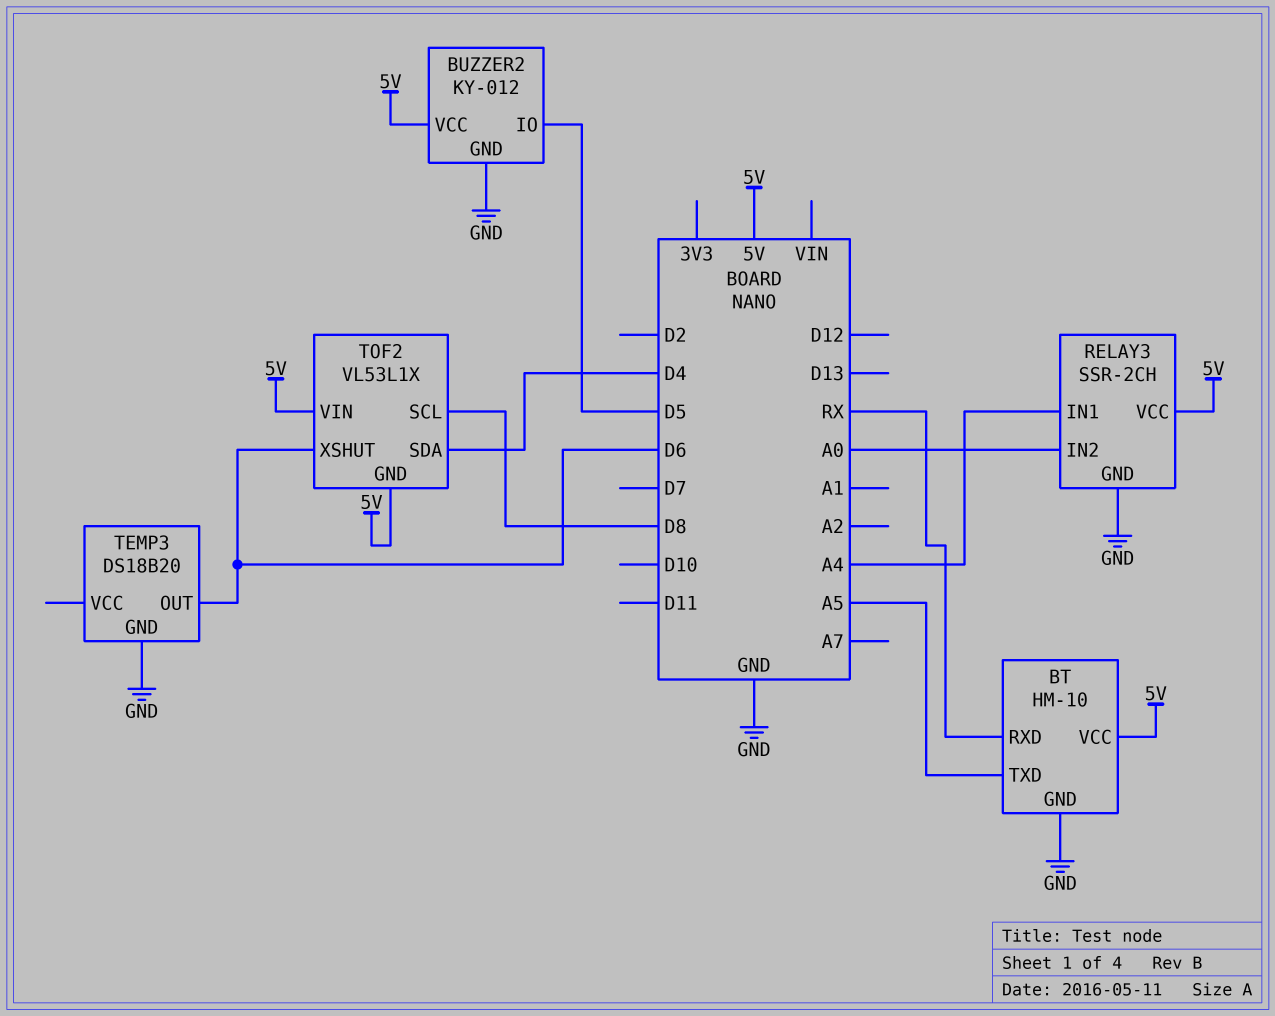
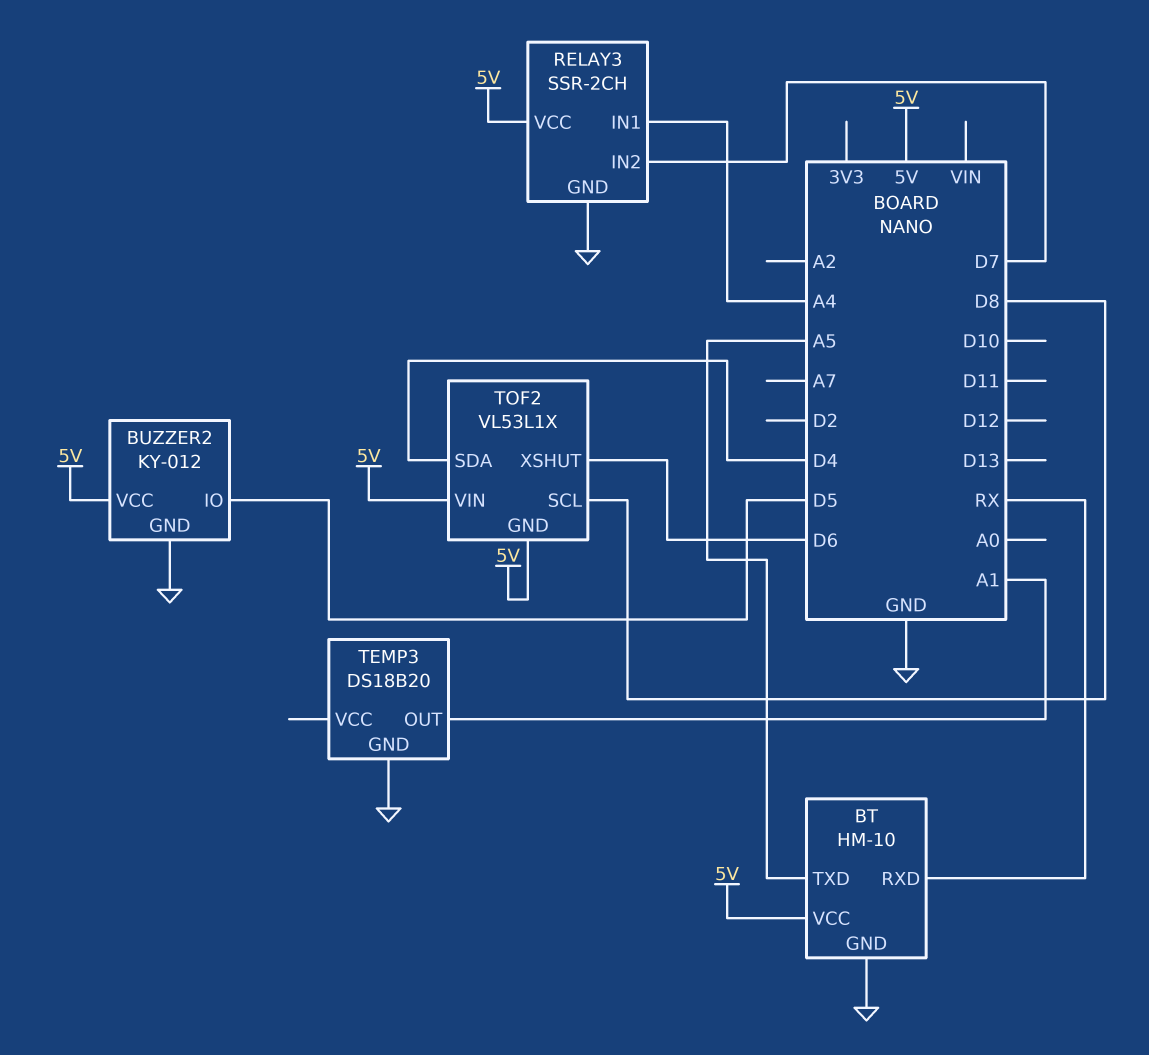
RELAY3 pin IN2: A0 -> D7
TEMP3 pin OUT: D6 -> A1

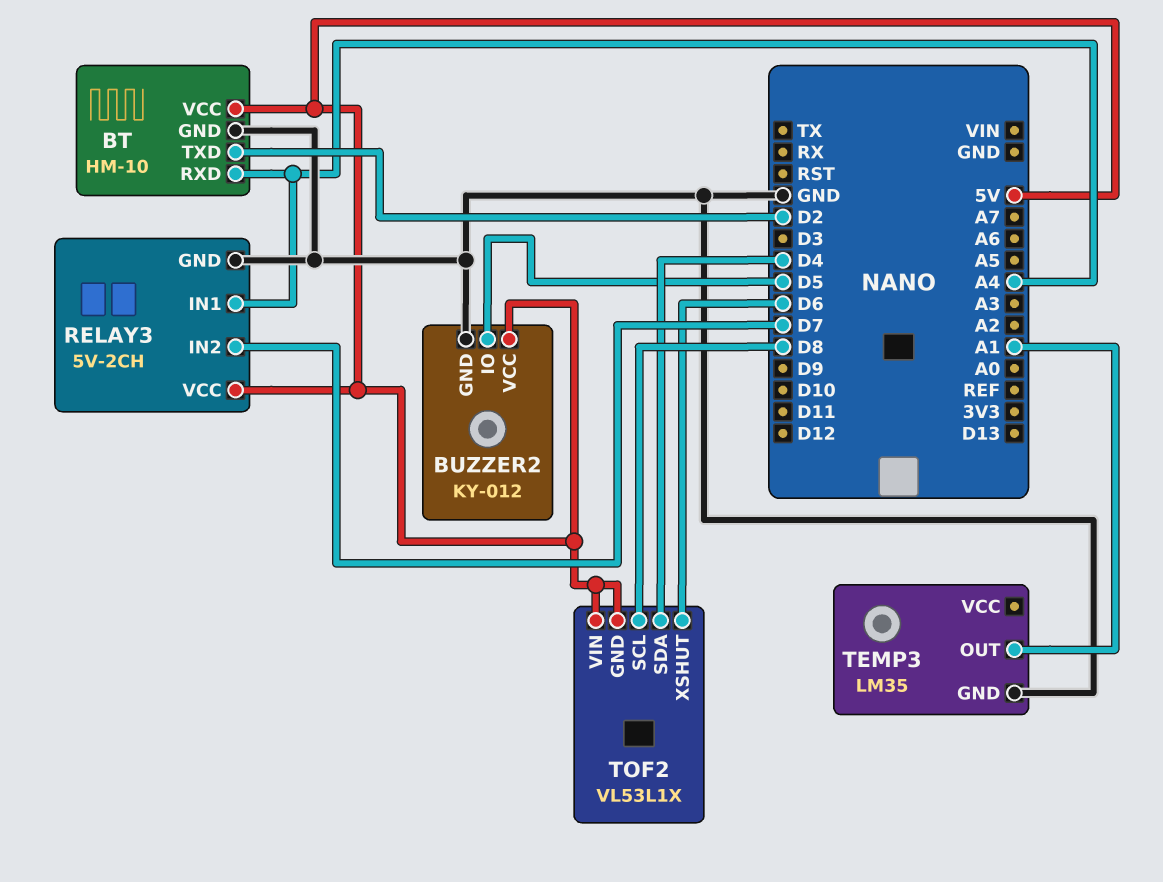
BT pin RXD: RX -> A4
BT pin TXD: A5 -> D2
RELAY3: SSR-2CH -> 5V-2CH
TEMP3: DS18B20 -> LM35

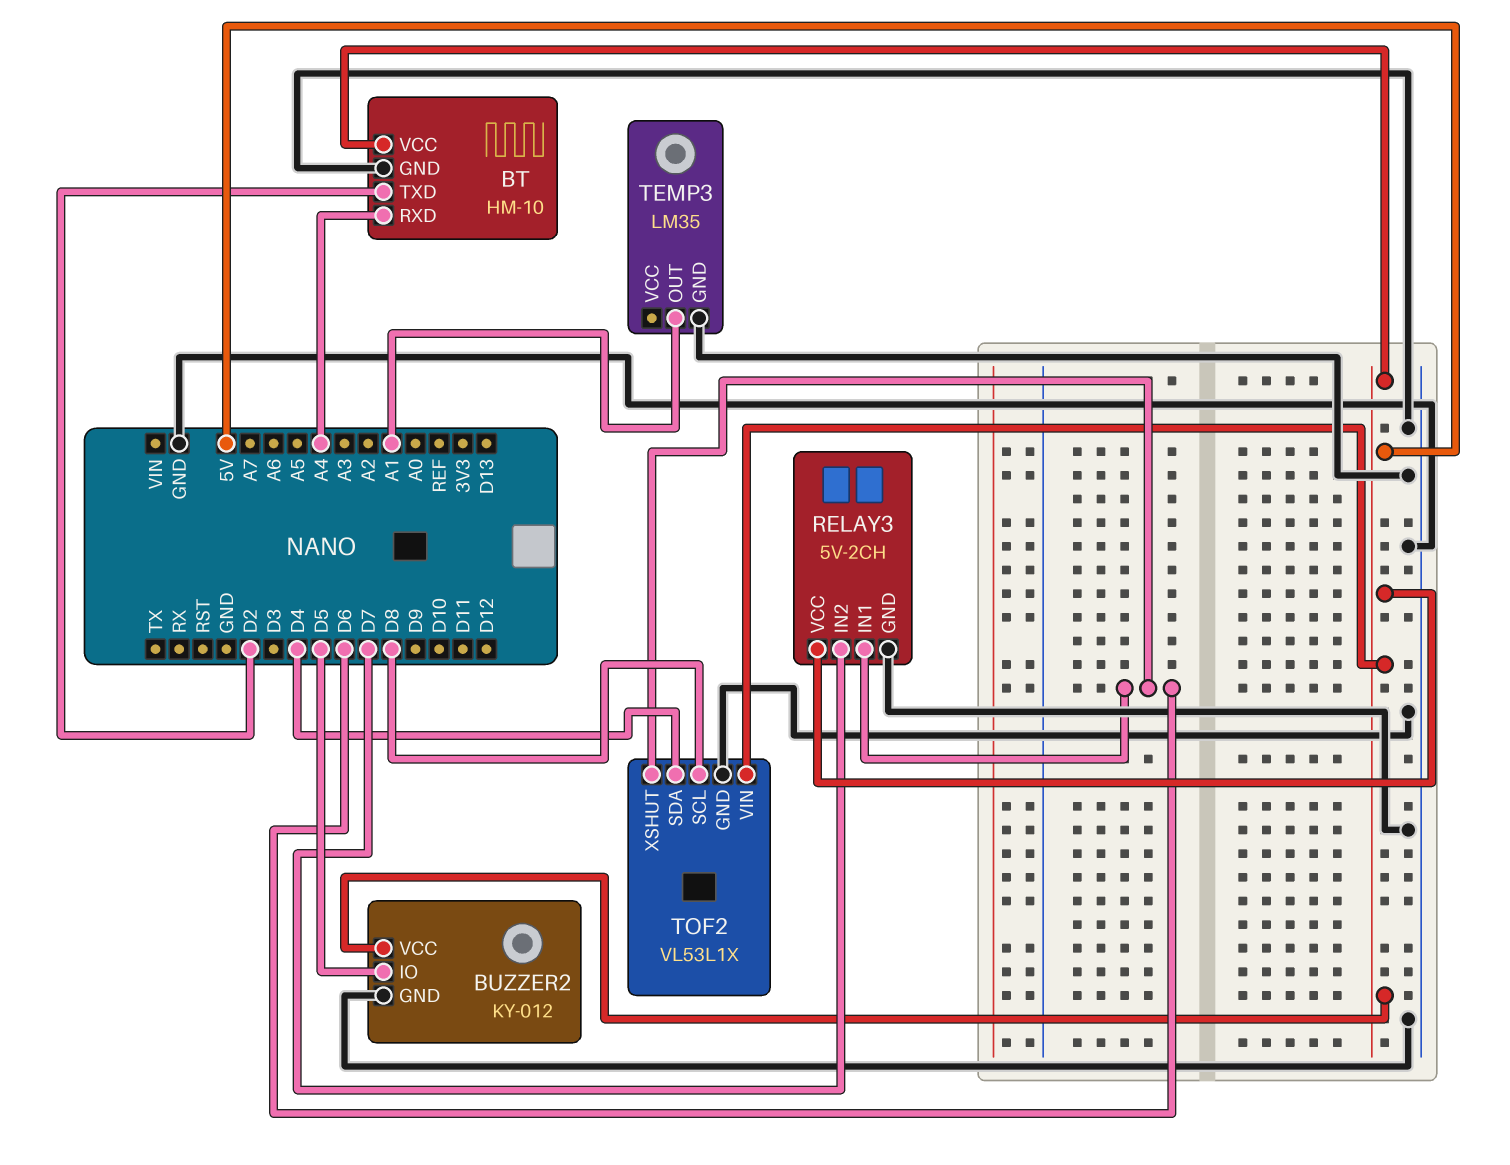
RELAY3 pin IN1: A4 -> D6
TOF2 pin GND: 5V -> GND

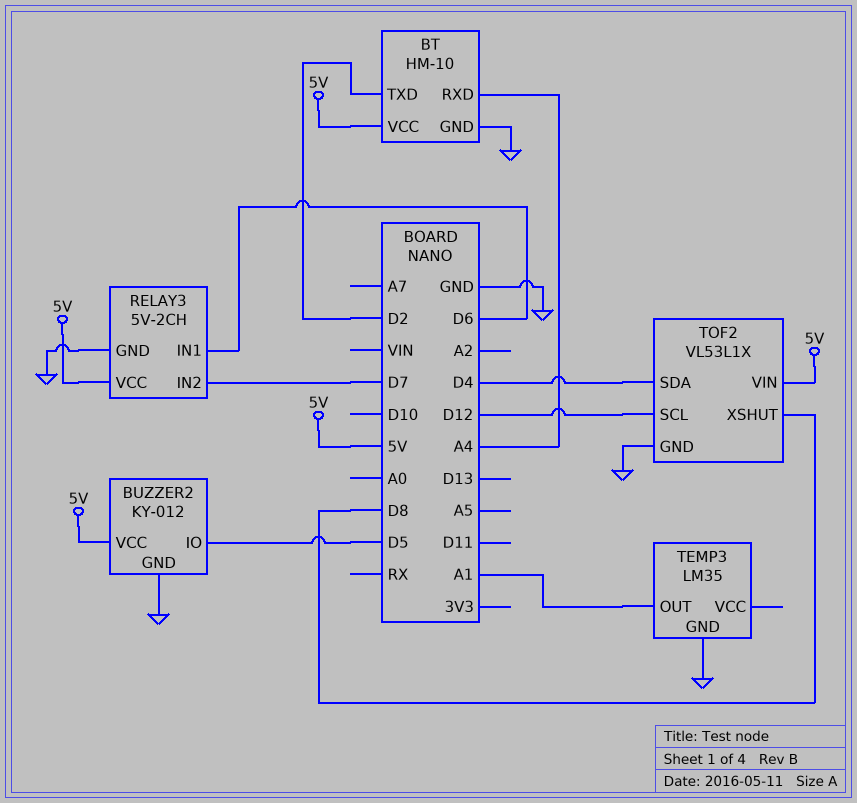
TOF2 pin SCL: D8 -> D12
TOF2 pin XSHUT: D6 -> D8

